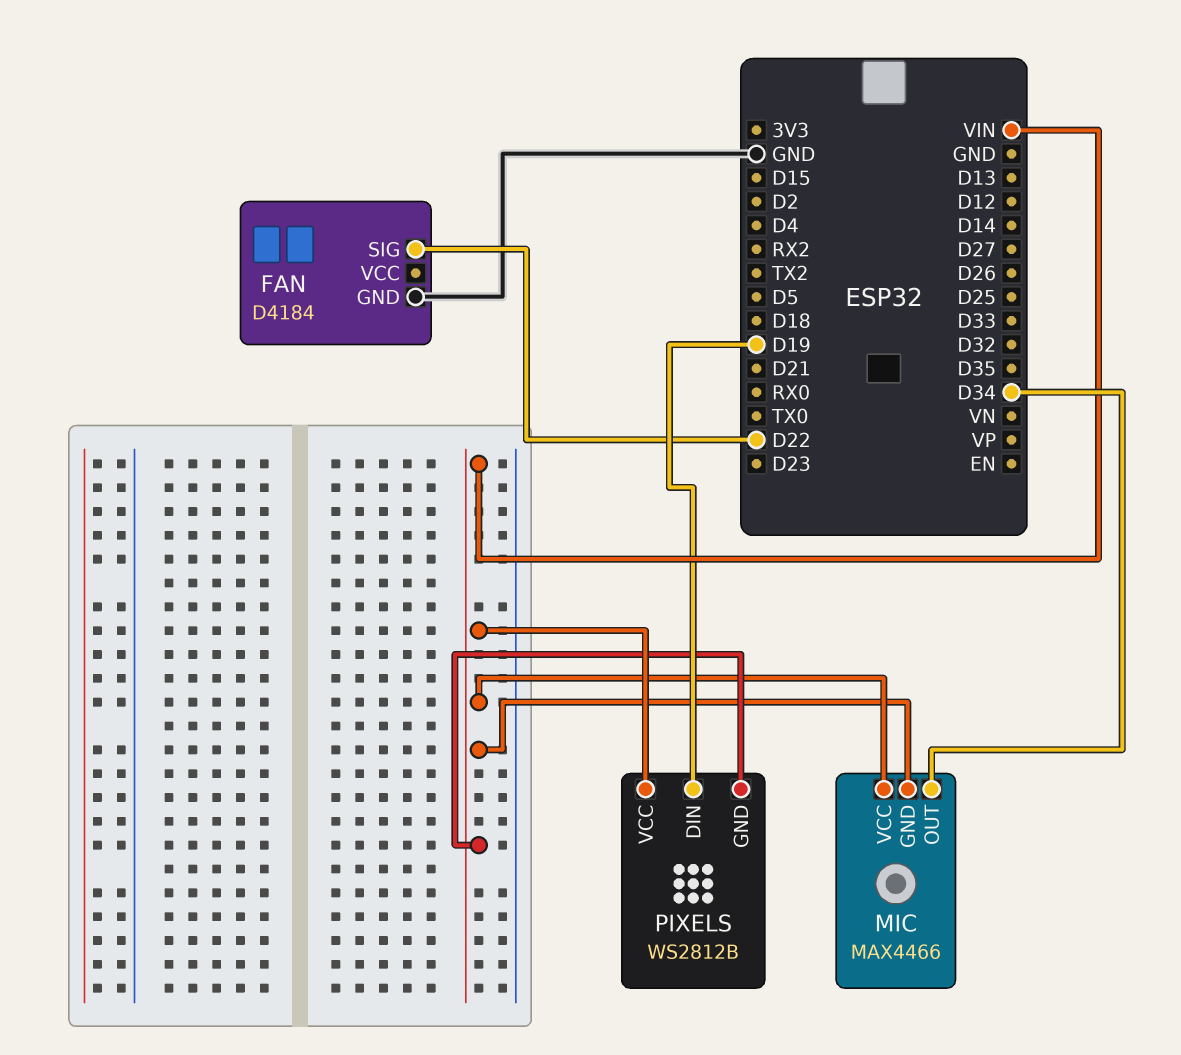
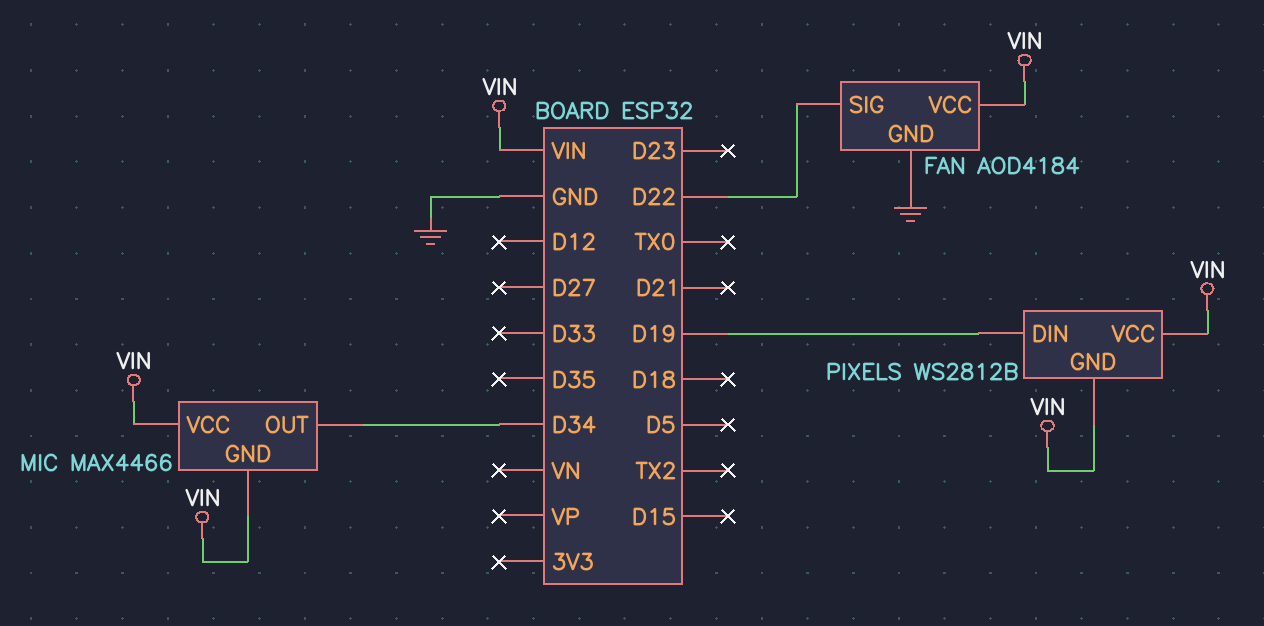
FAN: D4184 -> AOD4184
FAN pin VCC: none -> VIN

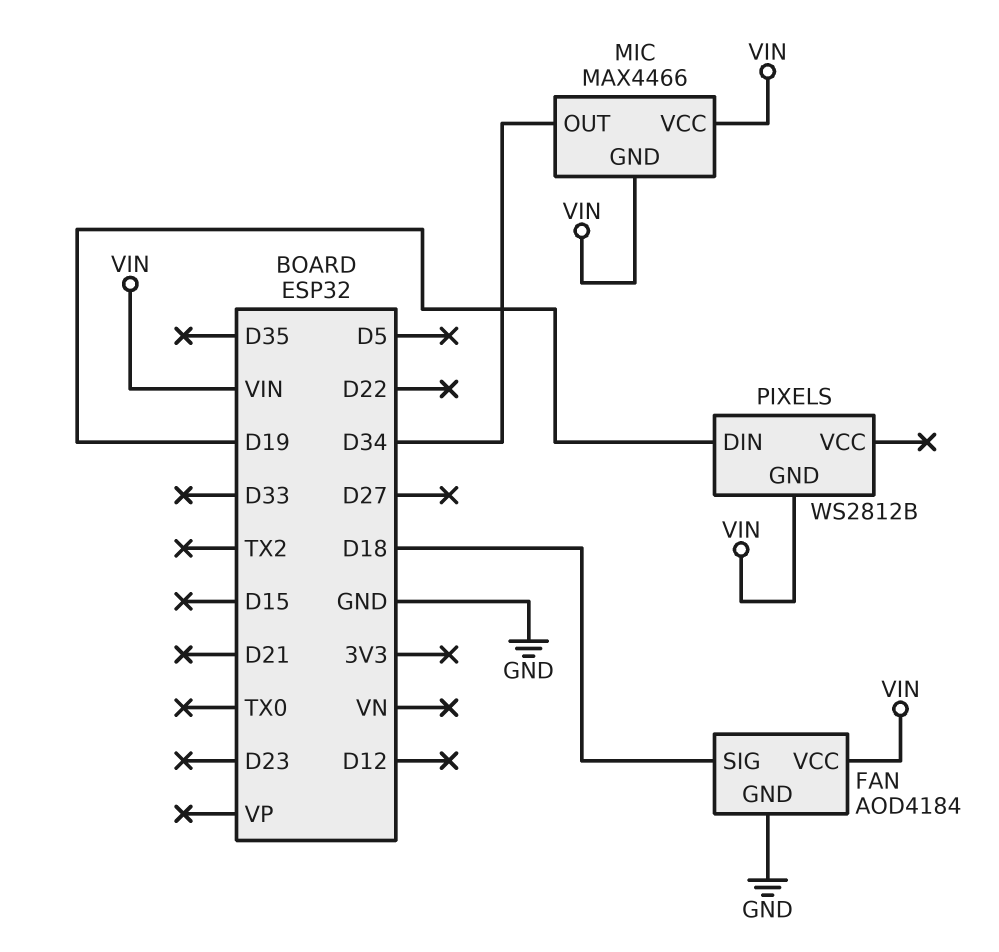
FAN pin SIG: D22 -> D18
PIXELS pin VCC: VIN -> none

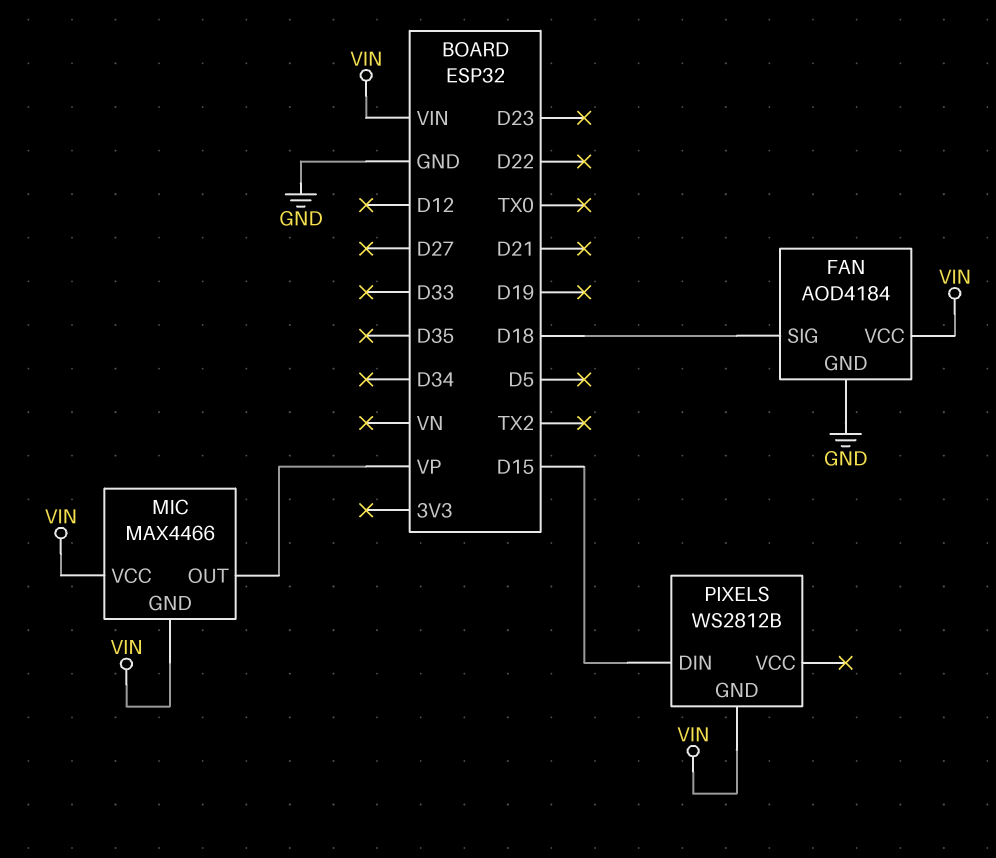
MIC pin OUT: D34 -> VP
PIXELS pin DIN: D19 -> D15

